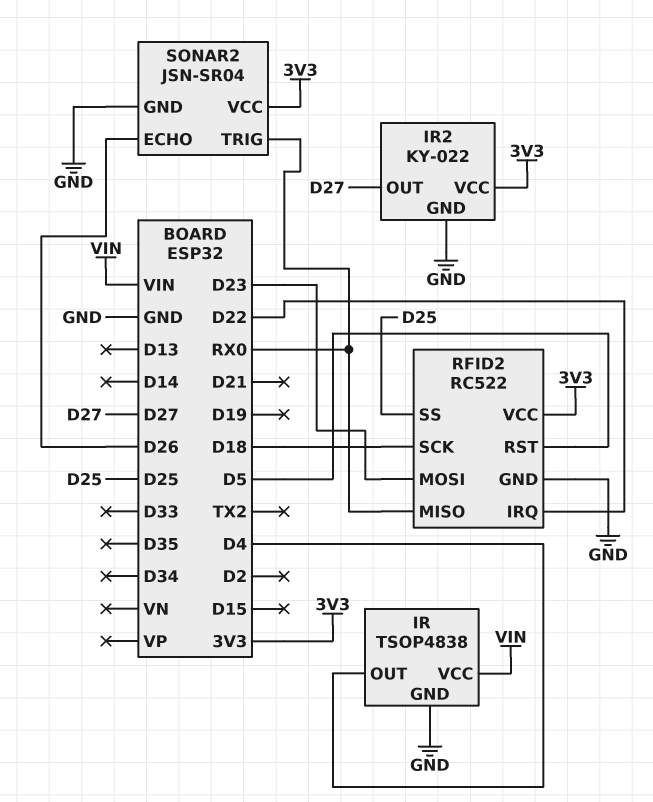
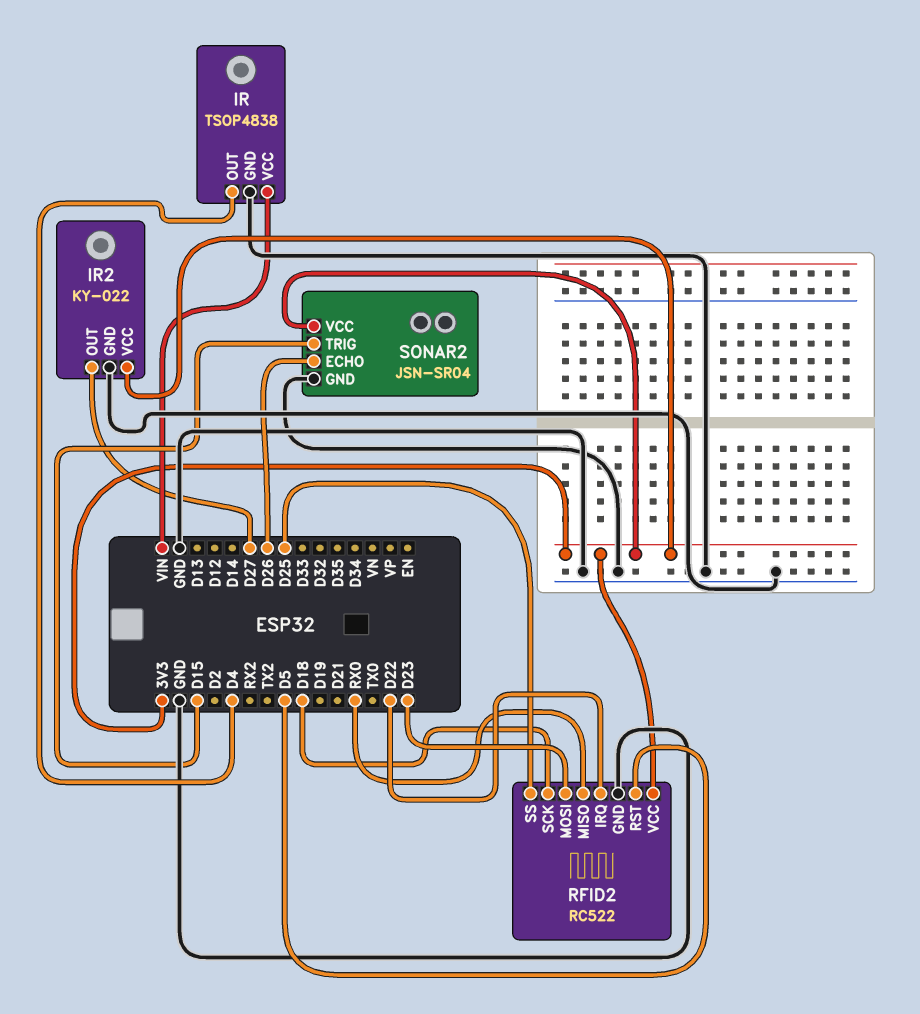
SONAR2 pin TRIG: RX0 -> D15

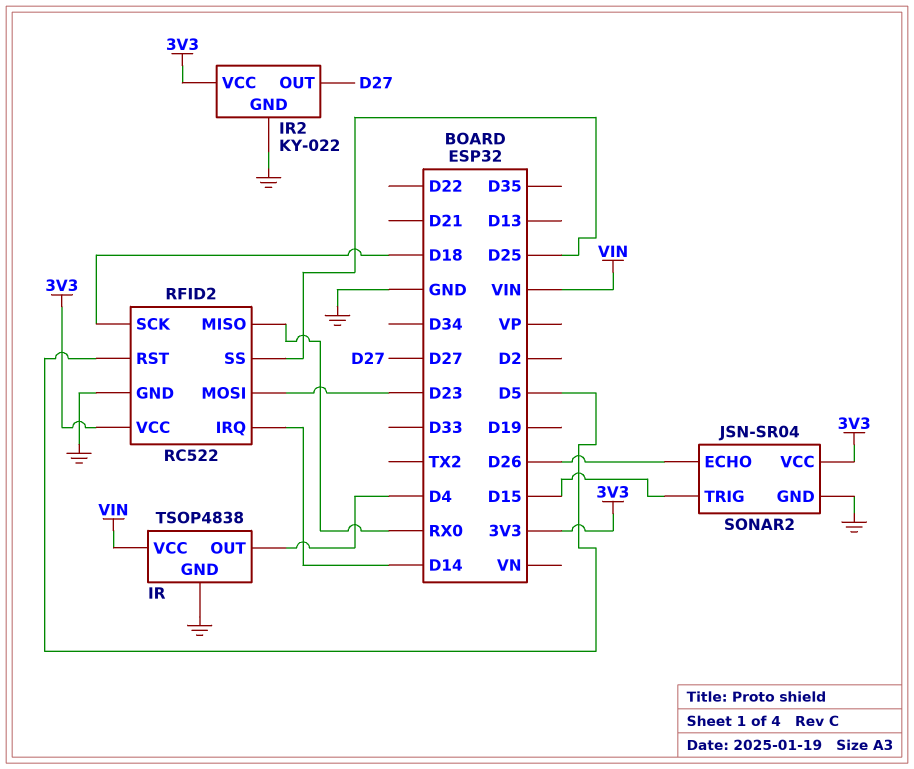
RFID2 pin IRQ: D22 -> D14

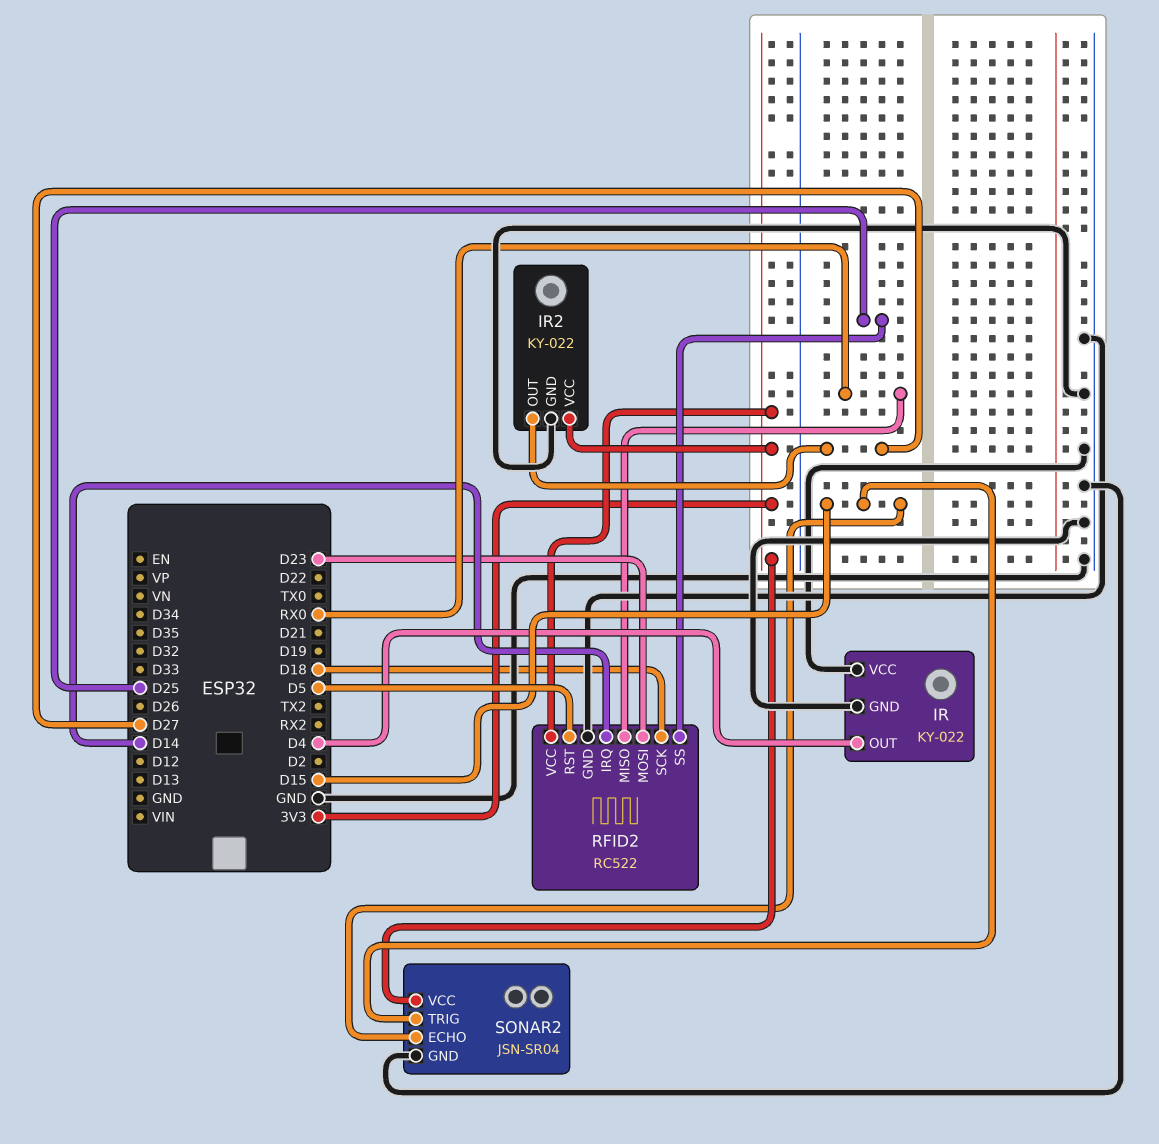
IR: TSOP4838 -> KY-022
IR pin VCC: VIN -> GND
SONAR2 pin ECHO: D26 -> D15

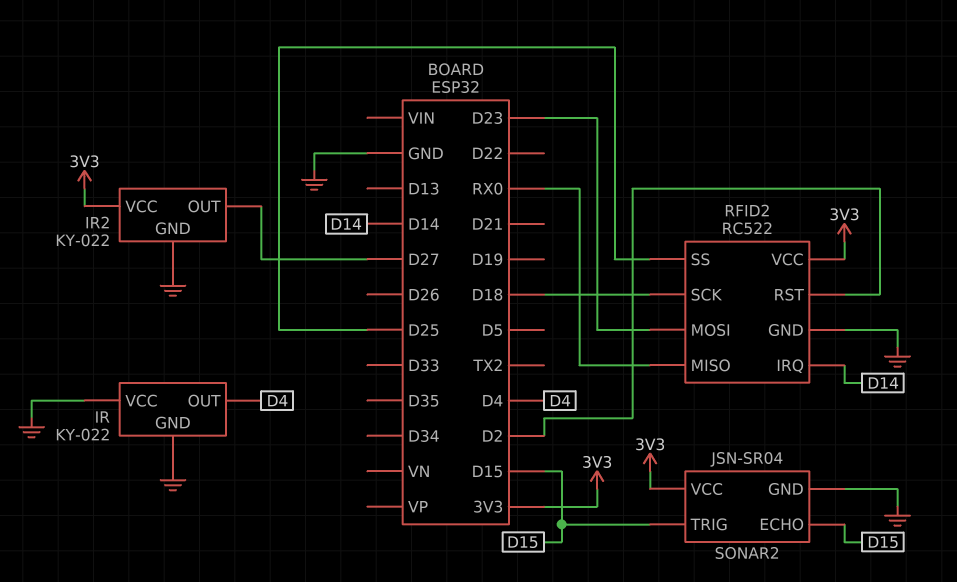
RFID2 pin RST: D5 -> D2

